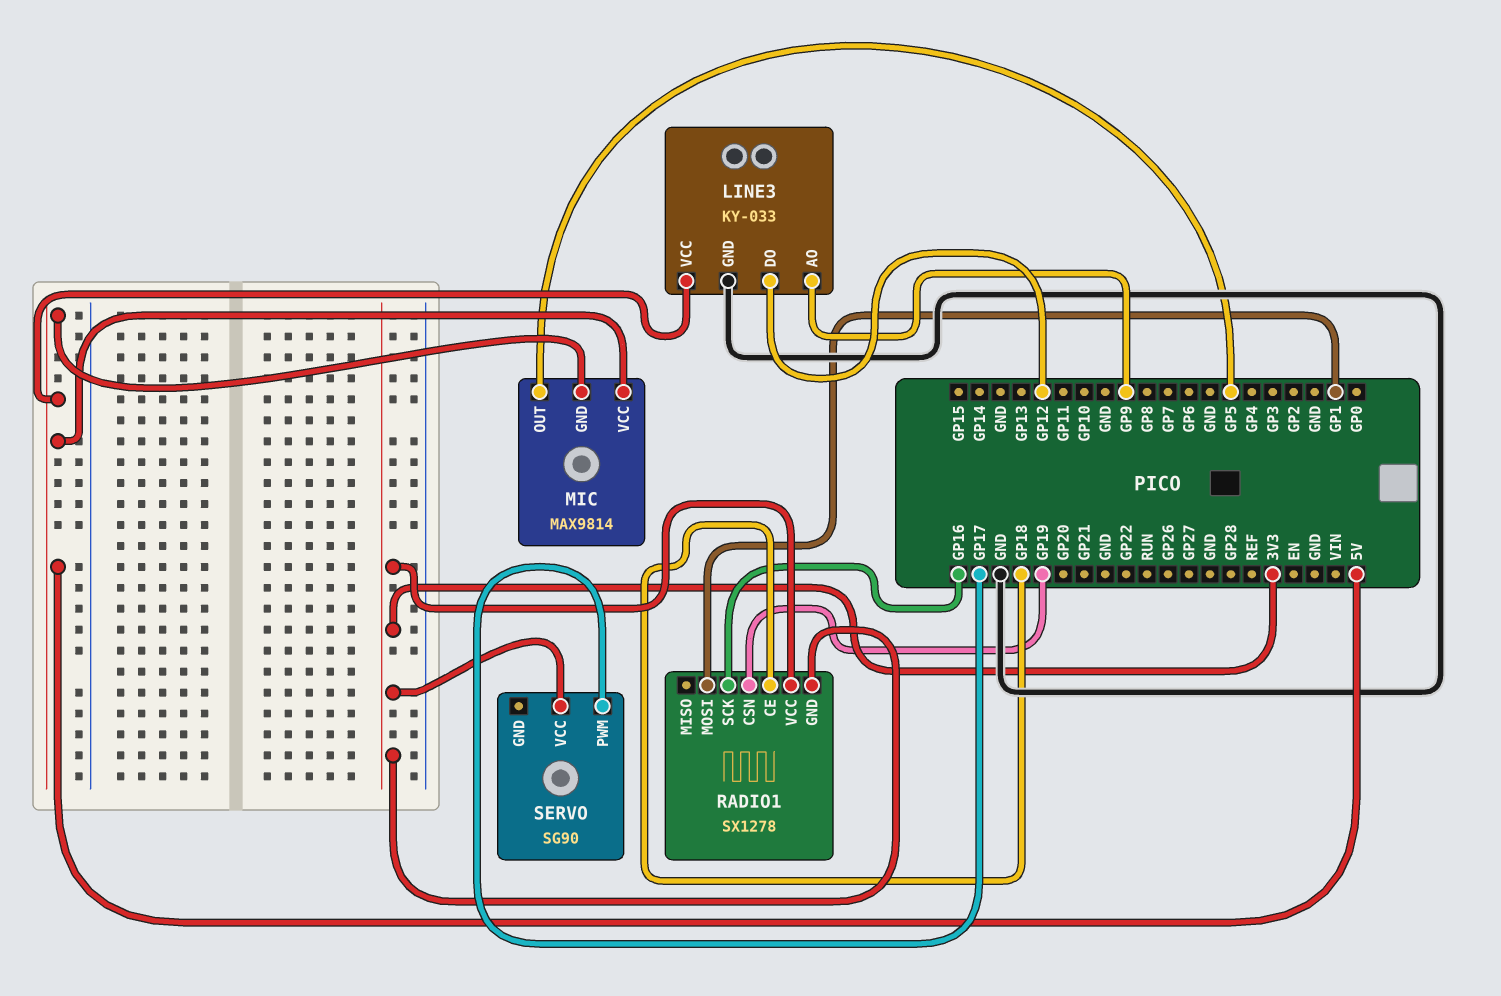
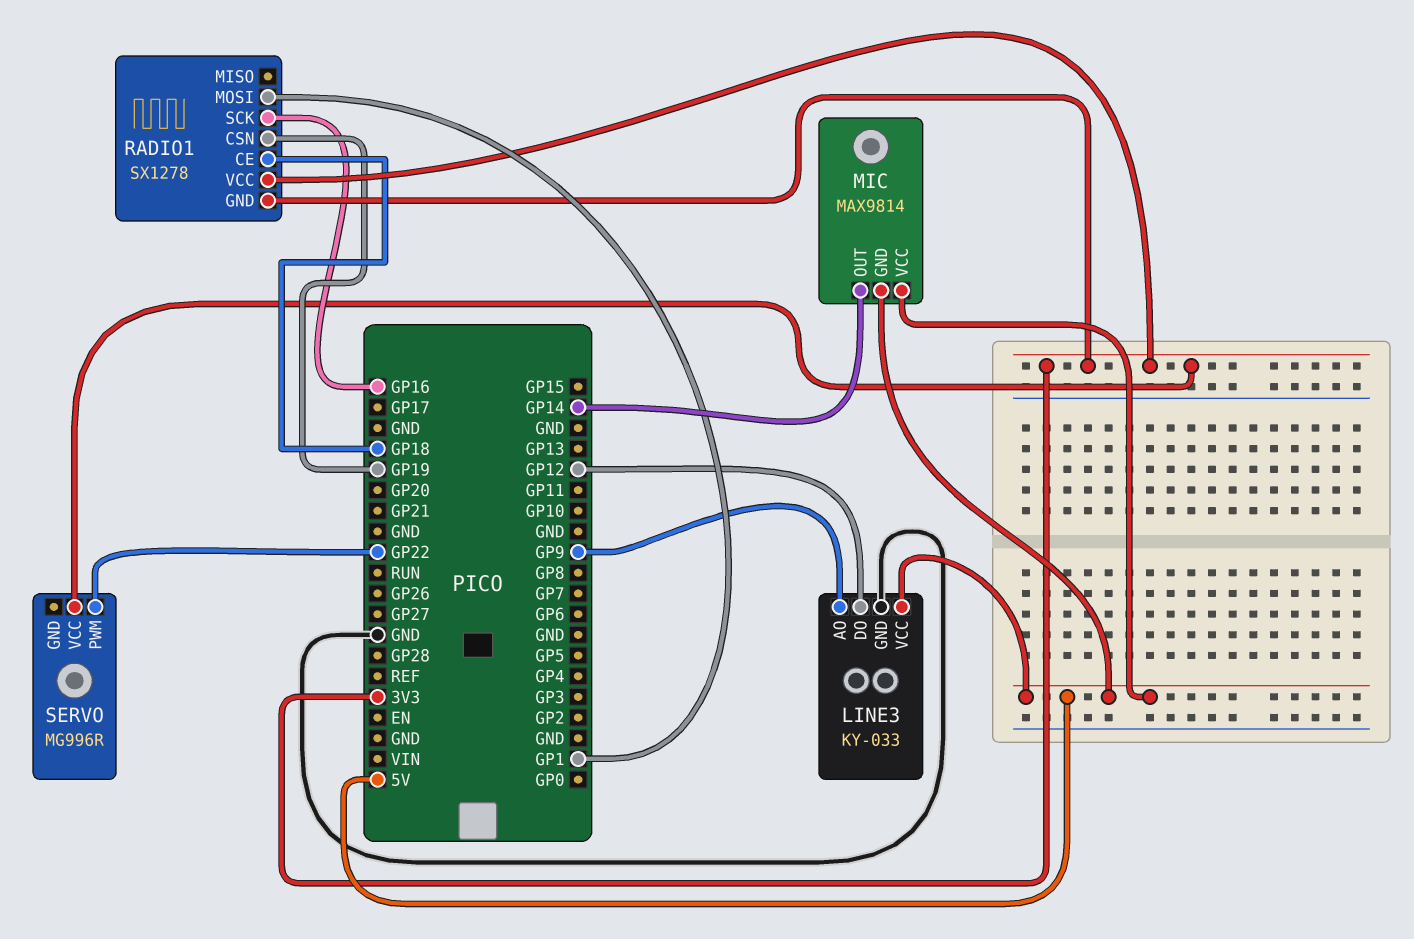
MIC pin OUT: GP5 -> GP14
SERVO: SG90 -> MG996R
SERVO pin PWM: GP17 -> GP22

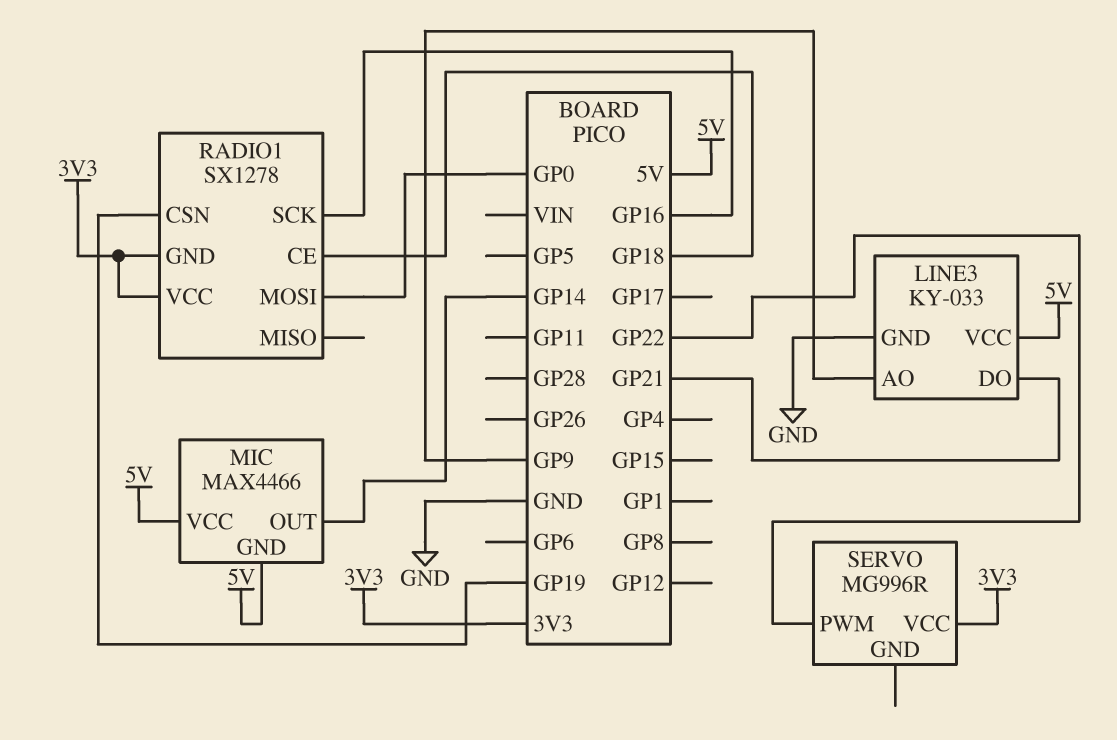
LINE3 pin DO: GP12 -> GP21
MIC: MAX9814 -> MAX4466
RADIO1 pin MOSI: GP1 -> GP0

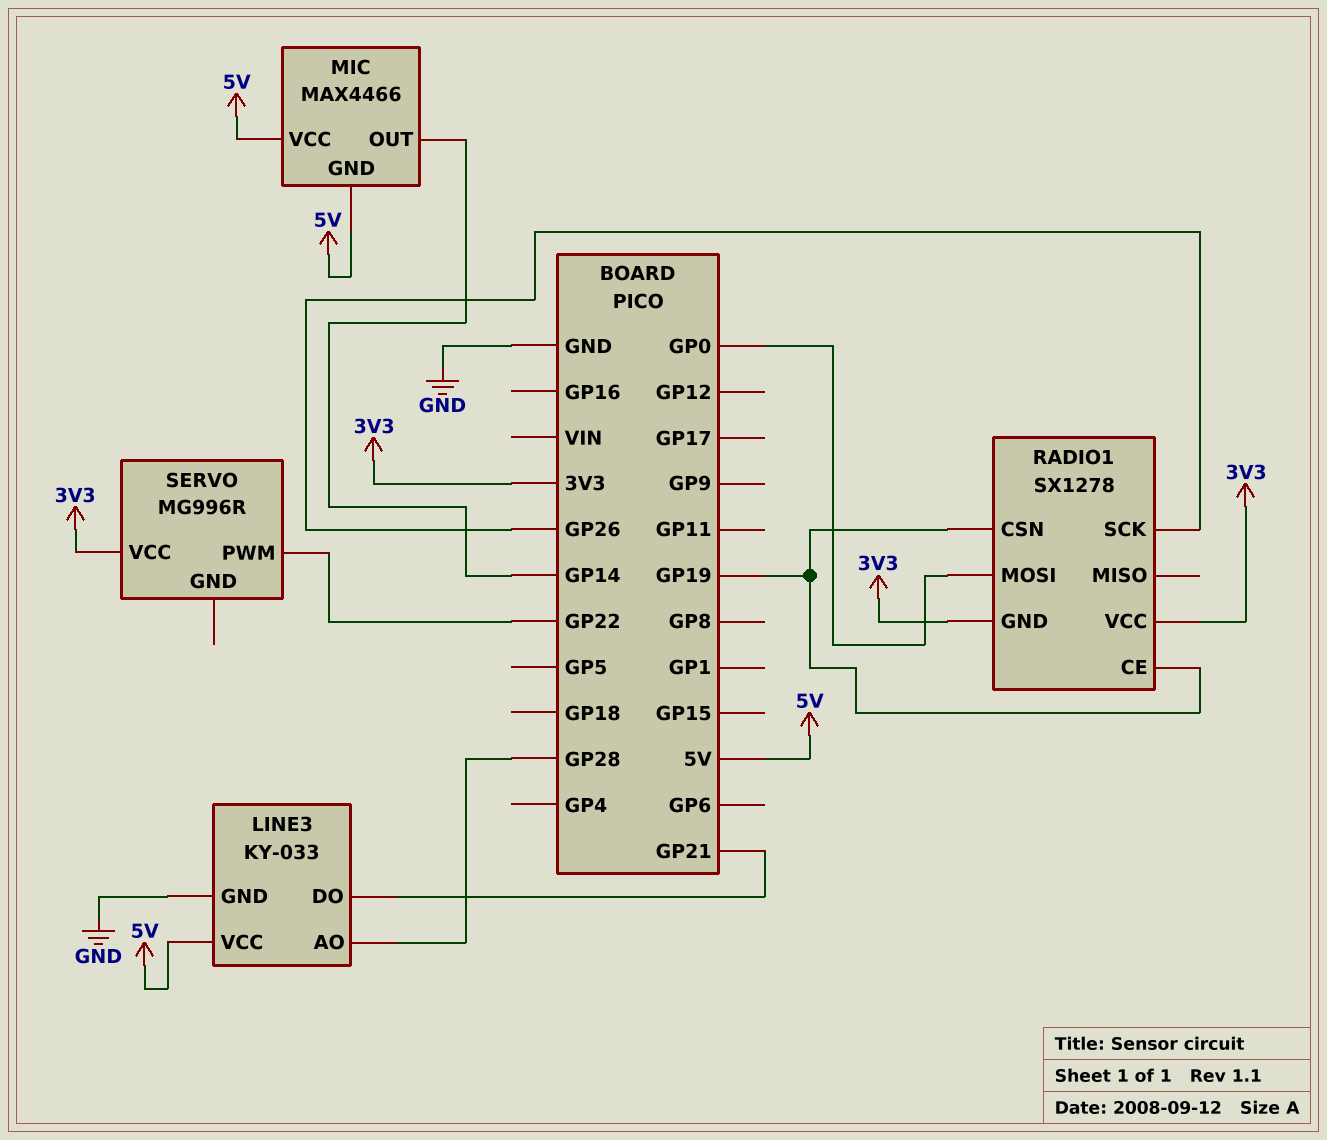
LINE3 pin AO: GP9 -> GP28
RADIO1 pin CE: GP18 -> GP19
RADIO1 pin SCK: GP16 -> GP26

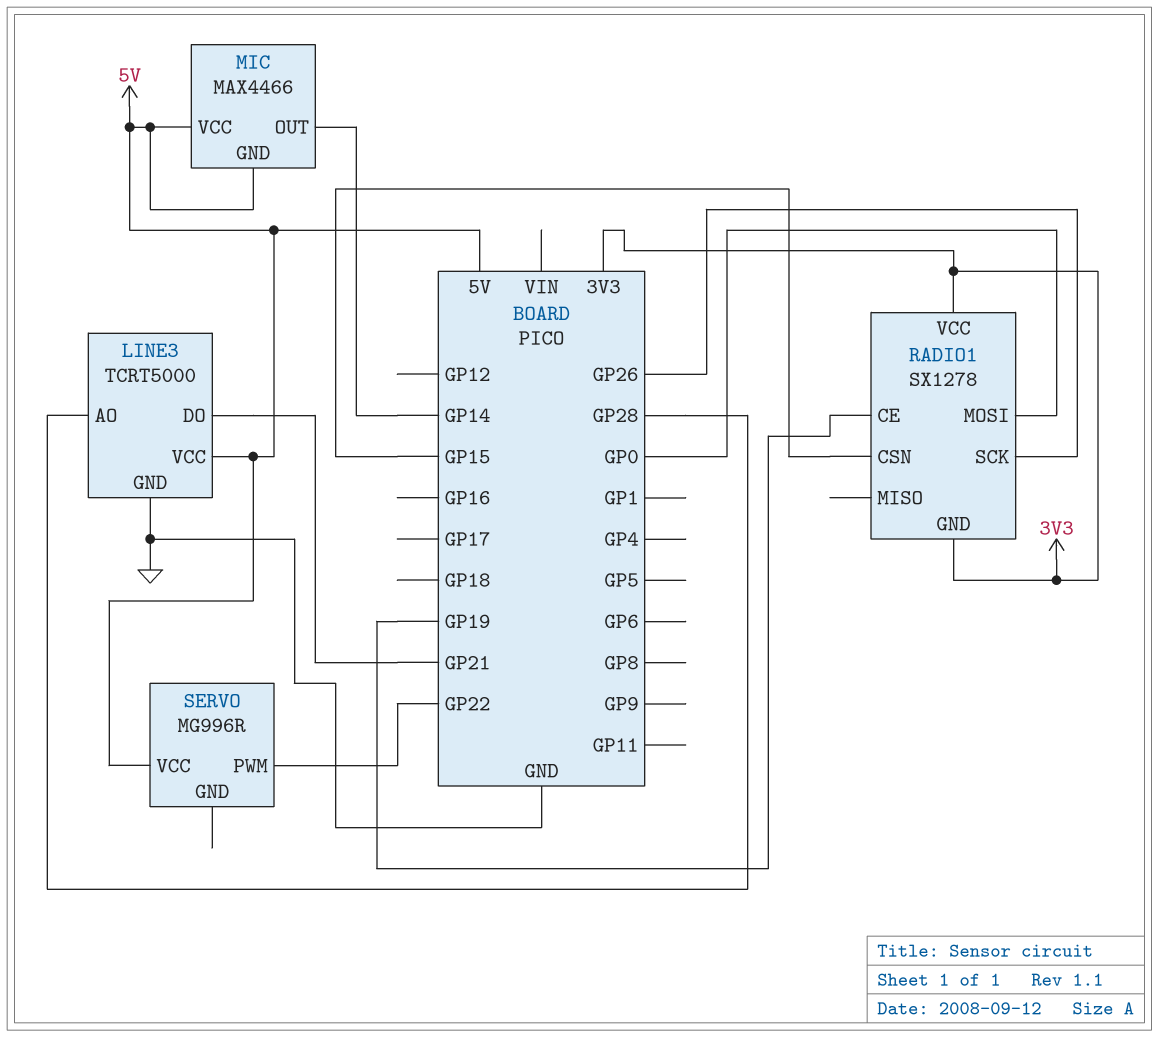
LINE3: KY-033 -> TCRT5000
RADIO1 pin CSN: GP19 -> GP15
SERVO pin VCC: 3V3 -> 5V

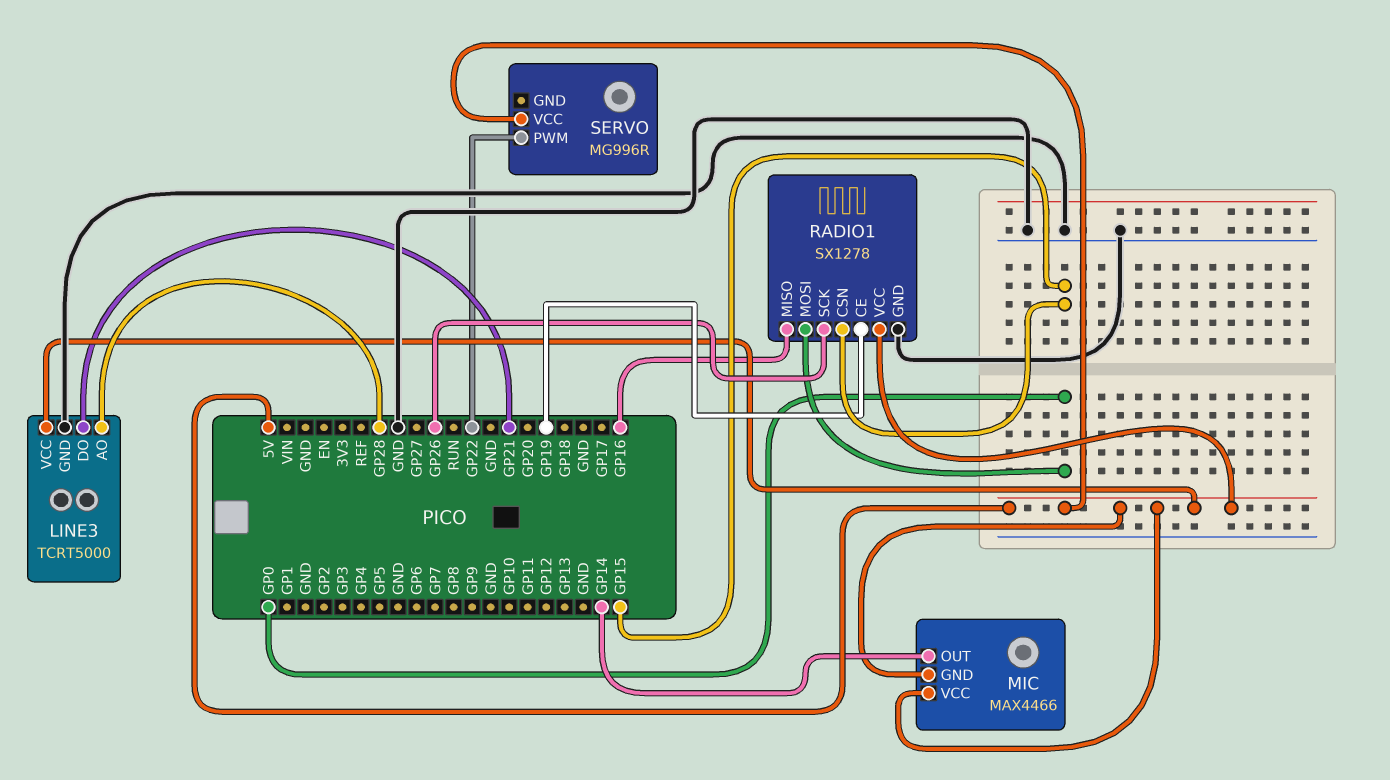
RADIO1 pin GND: 3V3 -> GND
RADIO1 pin MISO: none -> GP16
RADIO1 pin VCC: 3V3 -> 5V

